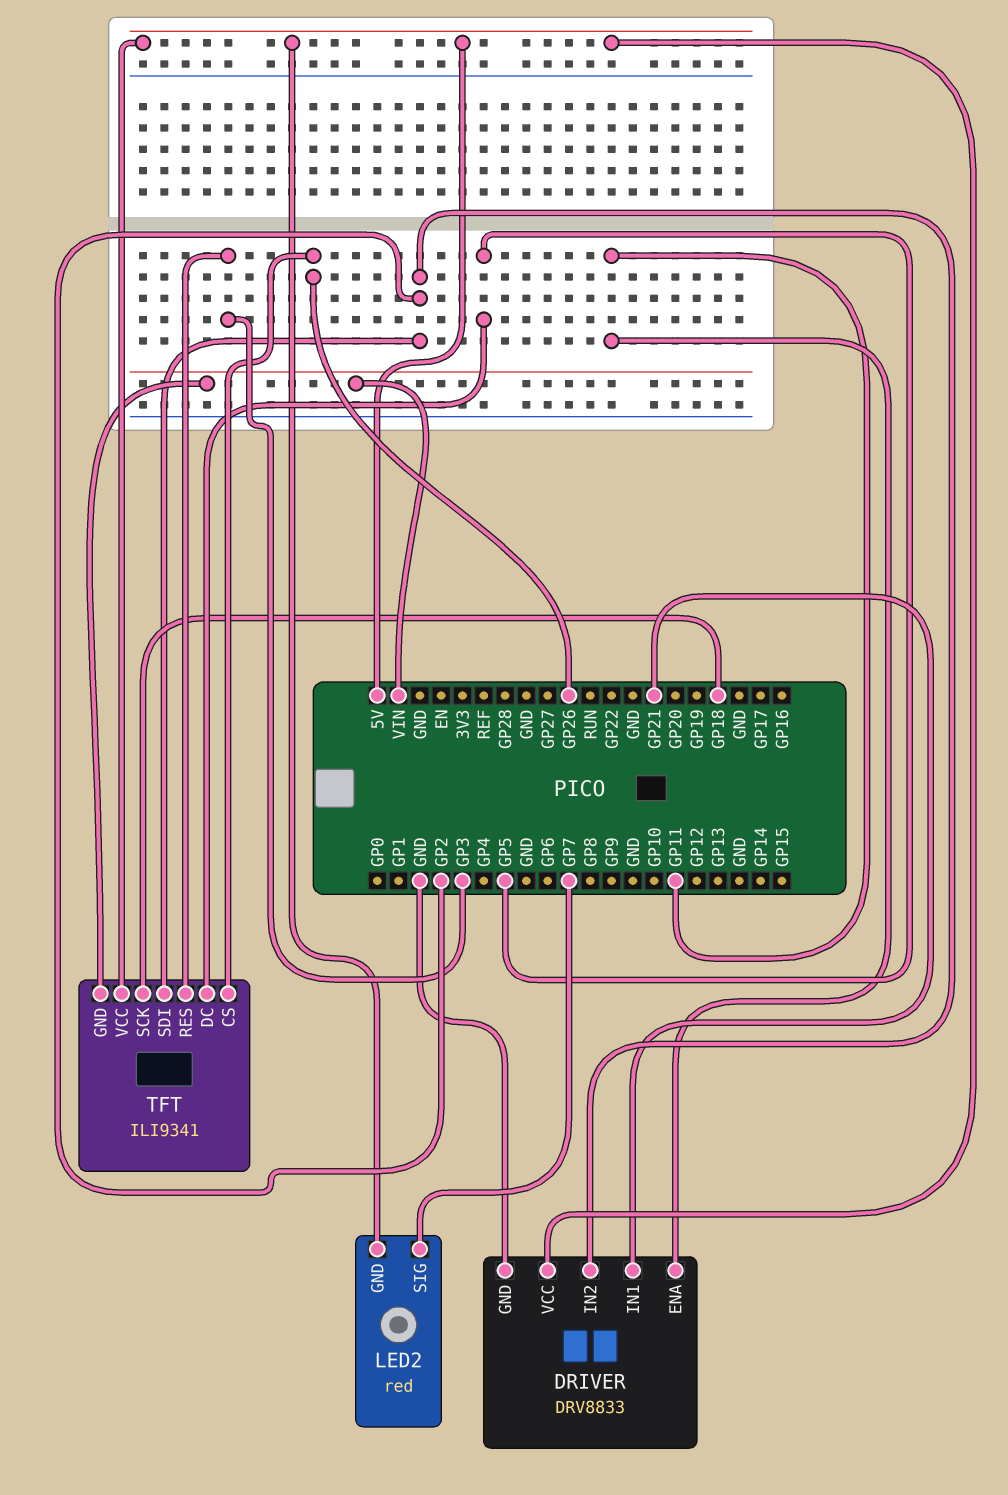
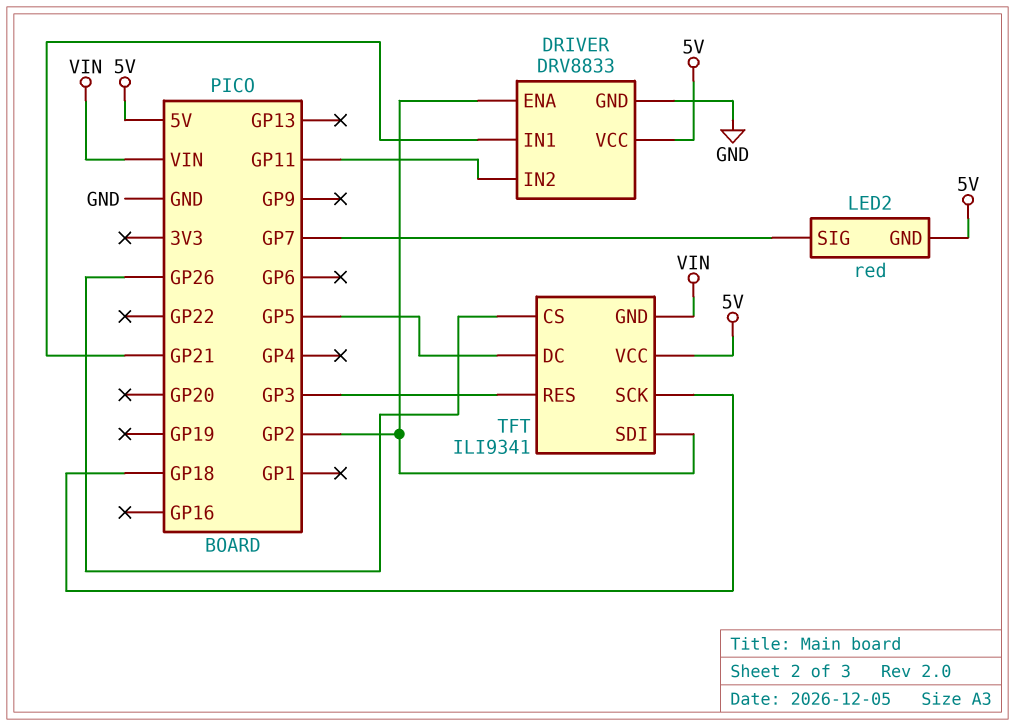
DRIVER pin ENA: GP11 -> GP2
DRIVER pin IN2: GP2 -> GP11

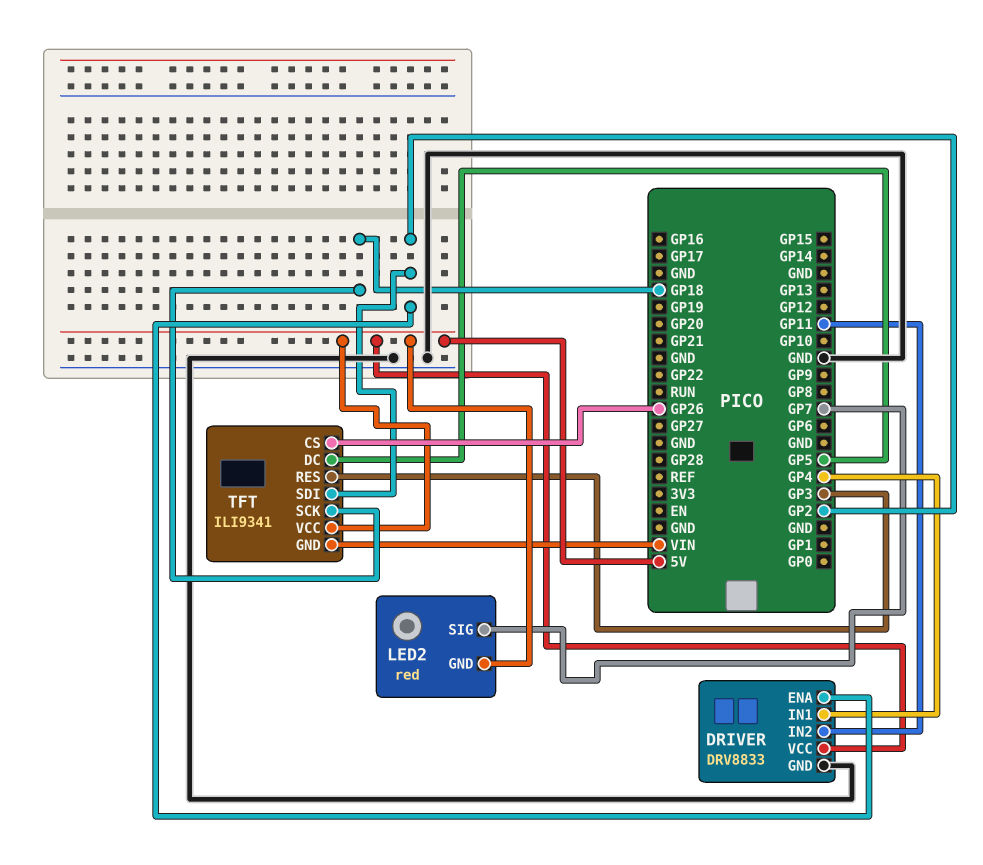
DRIVER pin IN1: GP21 -> GP4

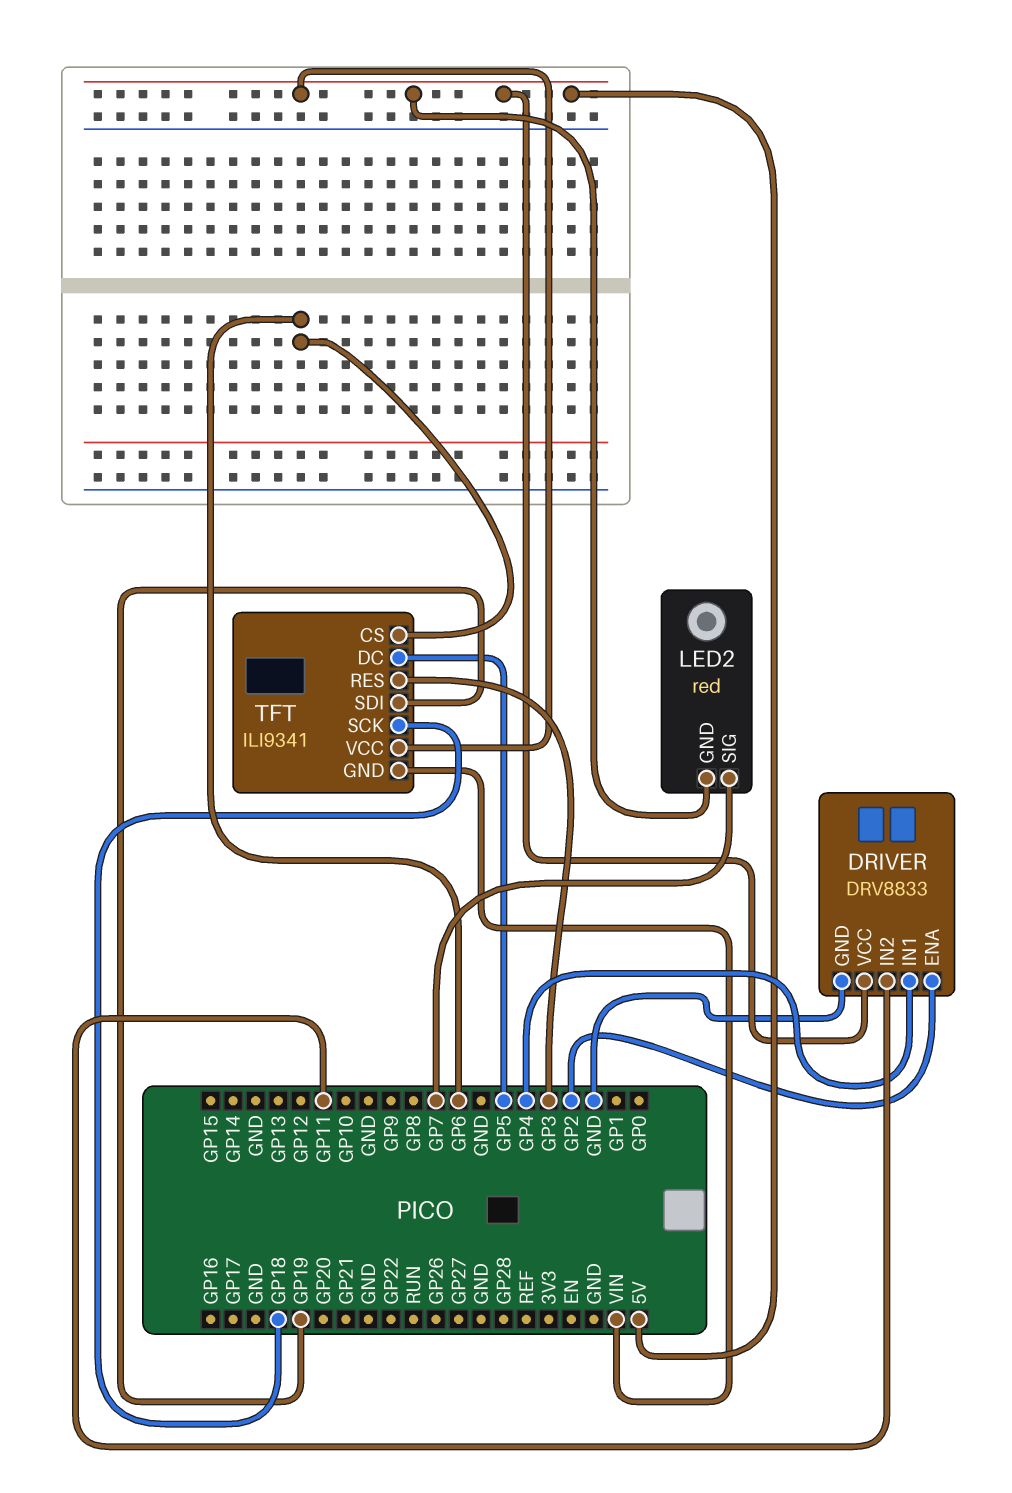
TFT pin CS: GP26 -> GP6
TFT pin SDI: GP2 -> GP19

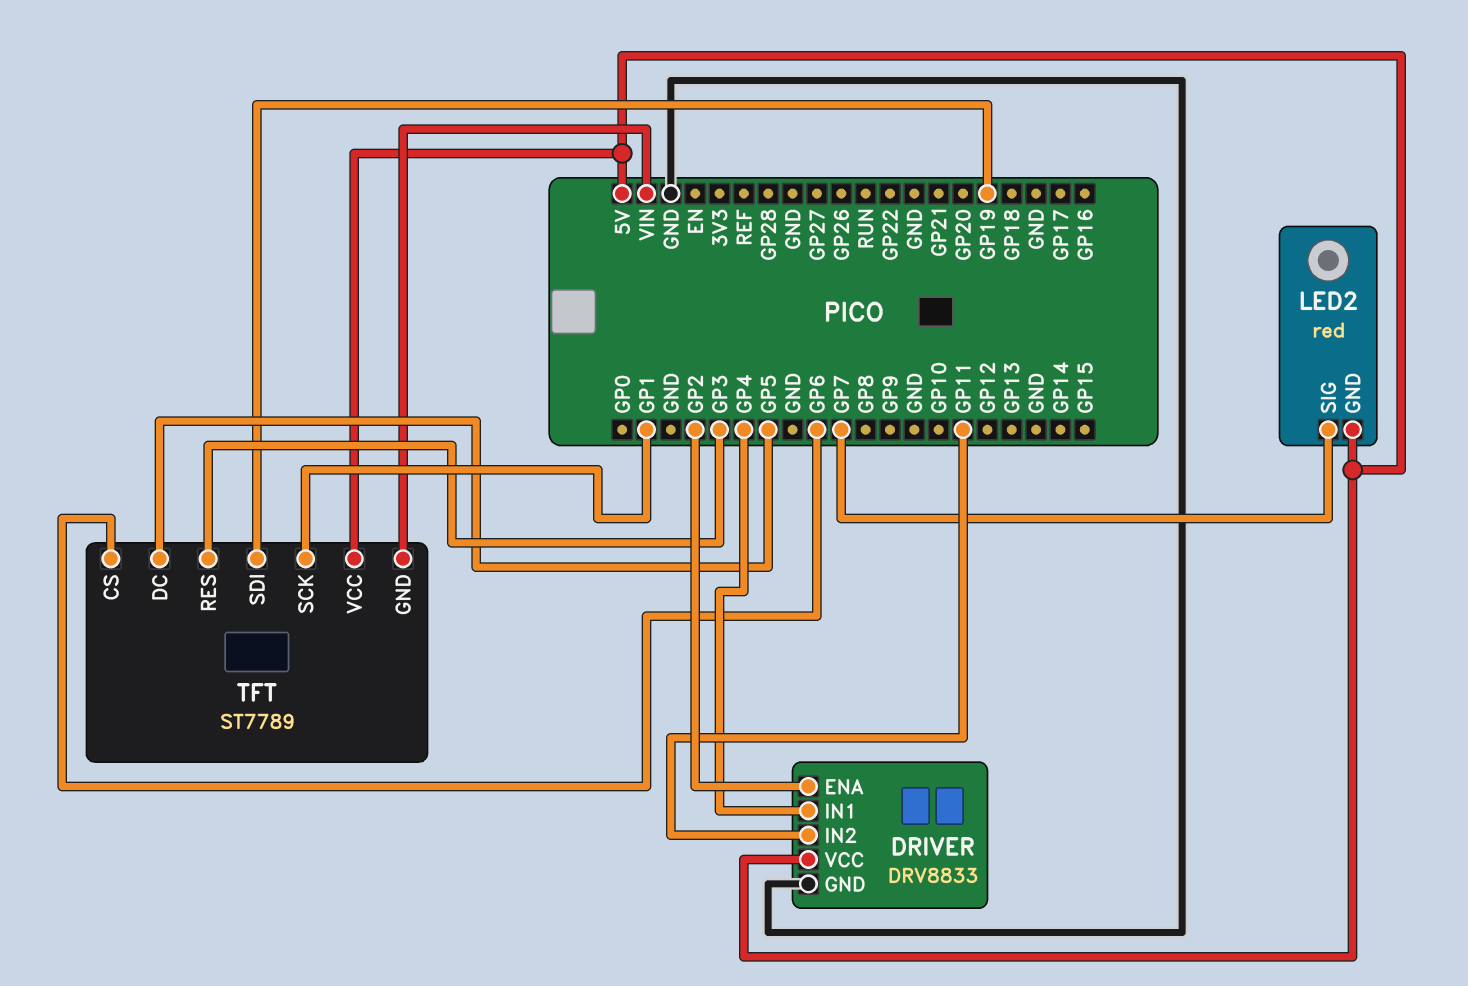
TFT: ILI9341 -> ST7789
TFT pin SCK: GP18 -> GP1

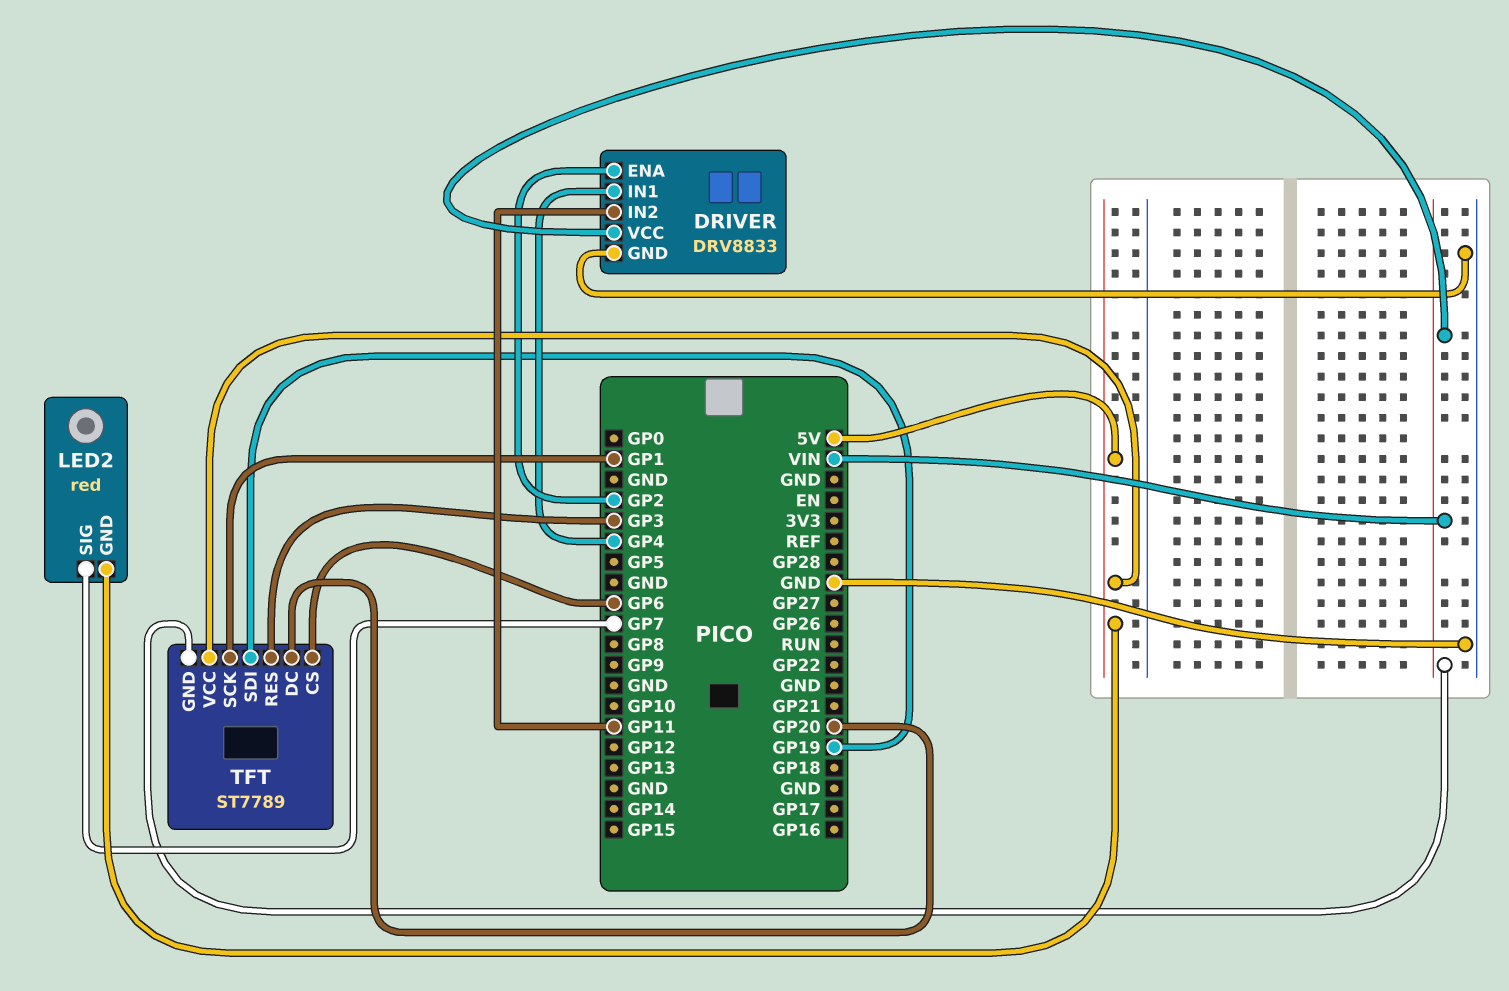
DRIVER pin VCC: 5V -> VIN
TFT pin DC: GP5 -> GP20

